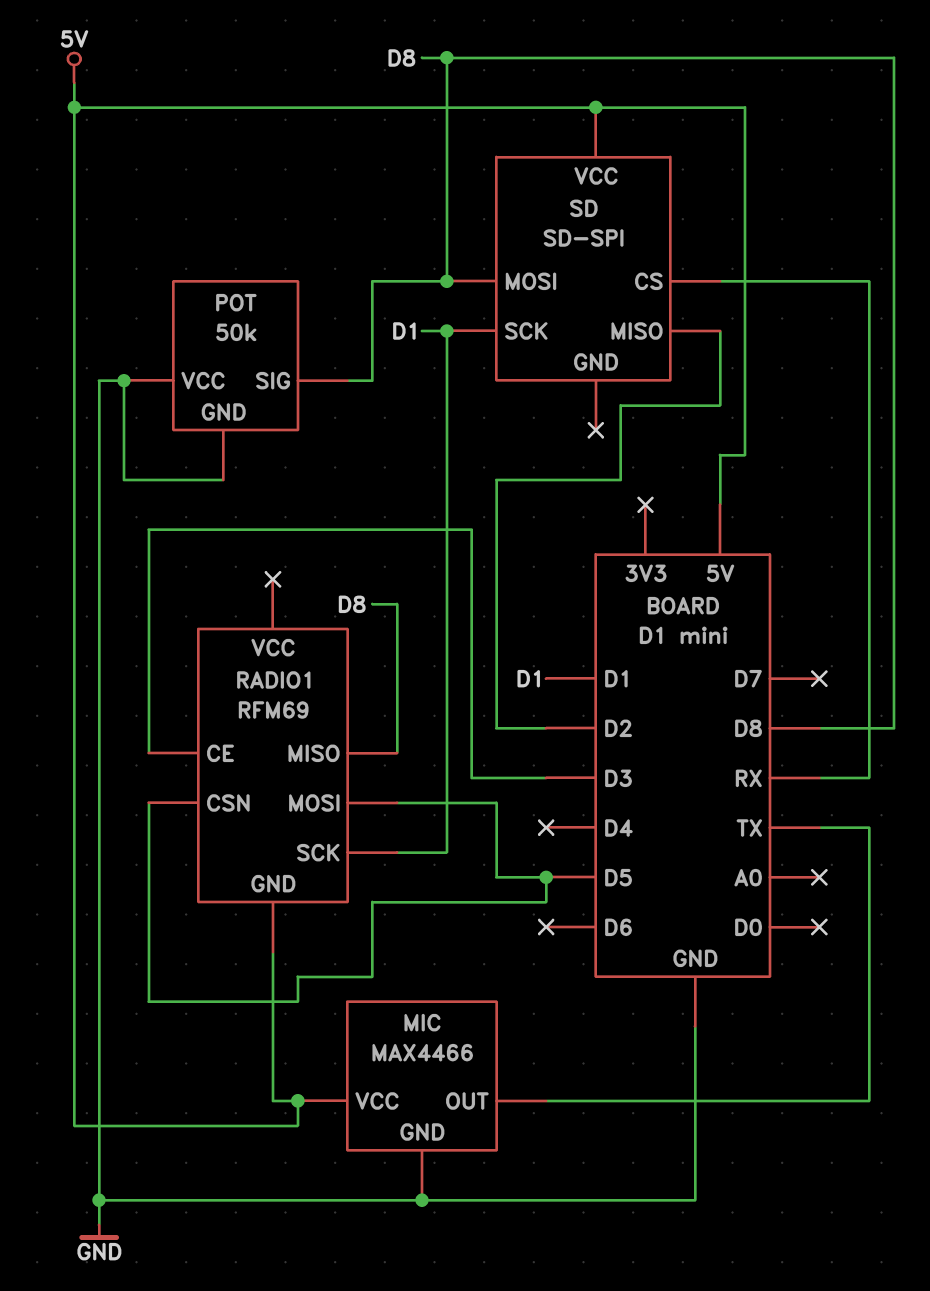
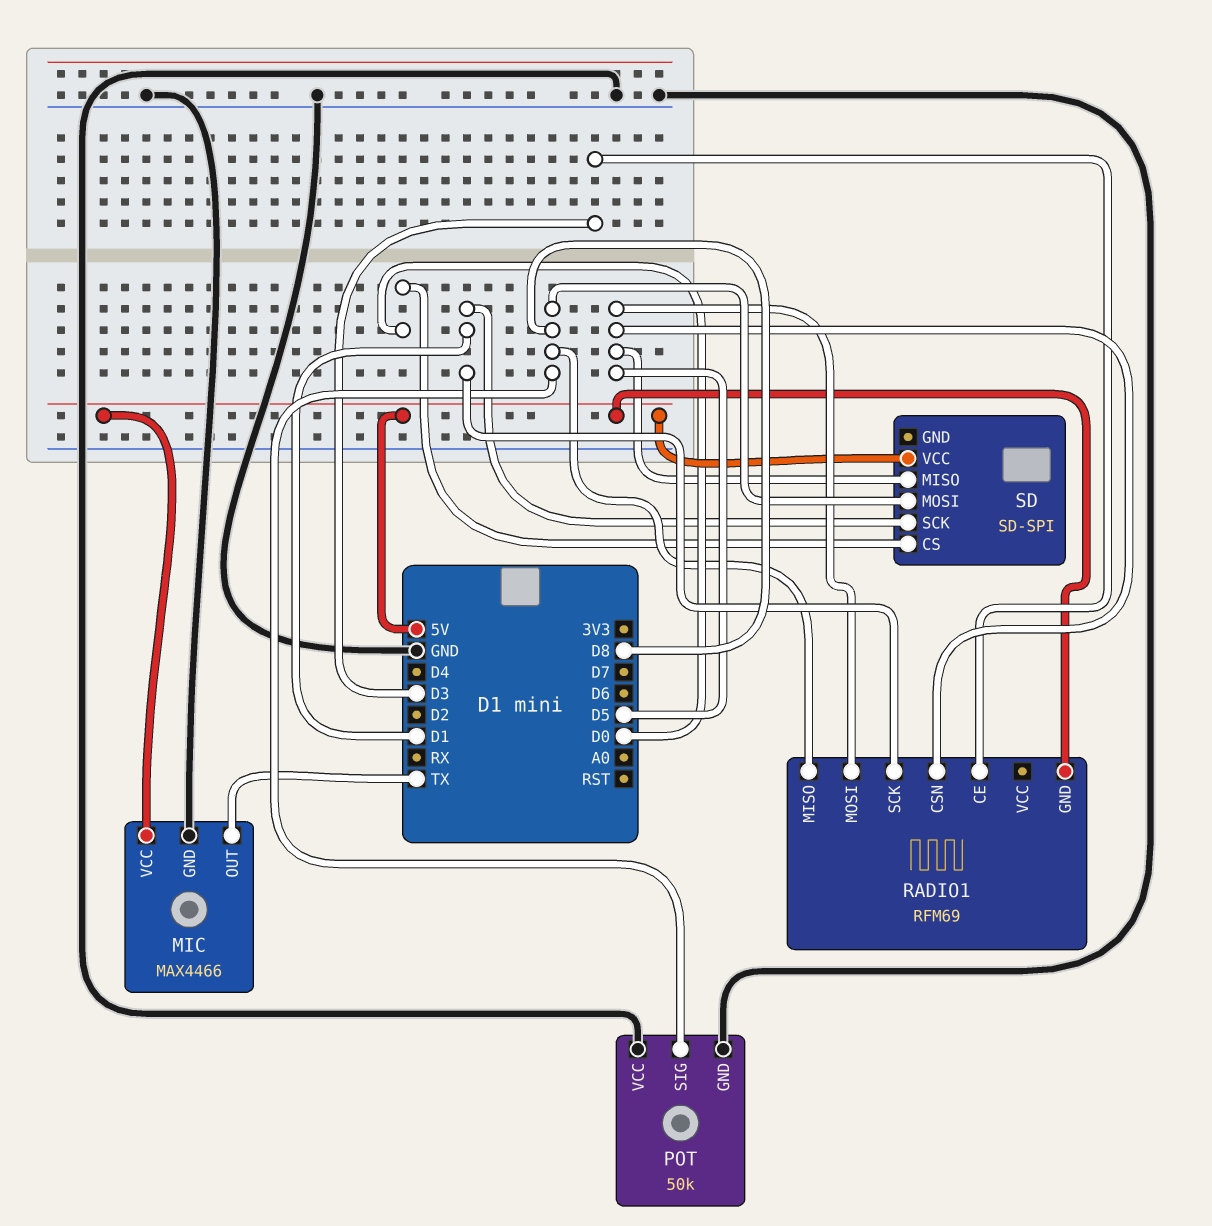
SD pin CS: RX -> D0
SD pin MISO: D2 -> D5

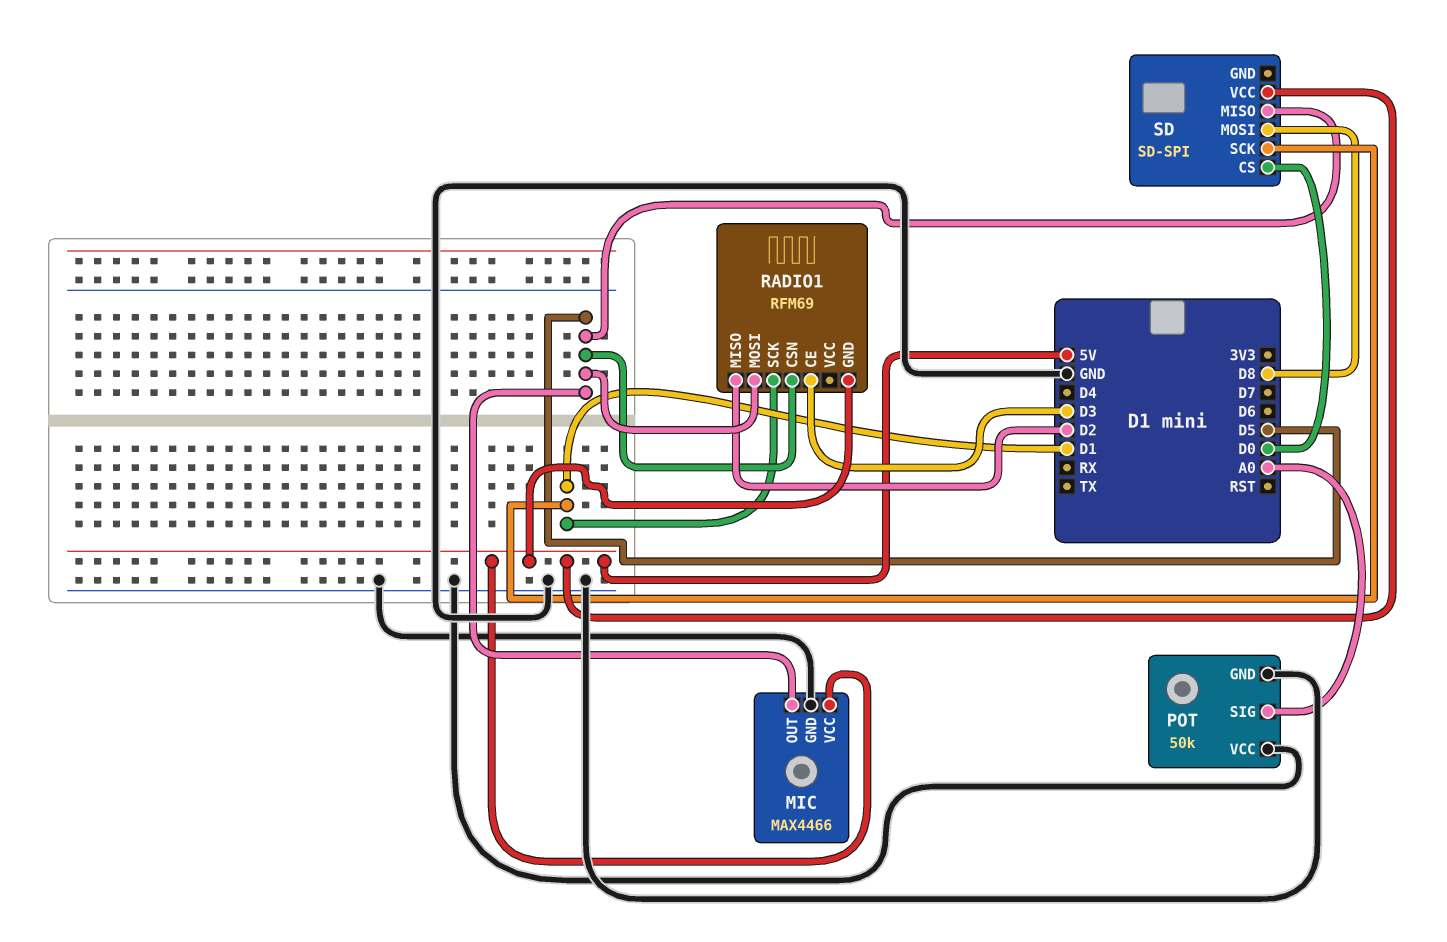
MIC pin OUT: TX -> D5
POT pin SIG: D8 -> A0
RADIO1 pin MISO: D8 -> D2

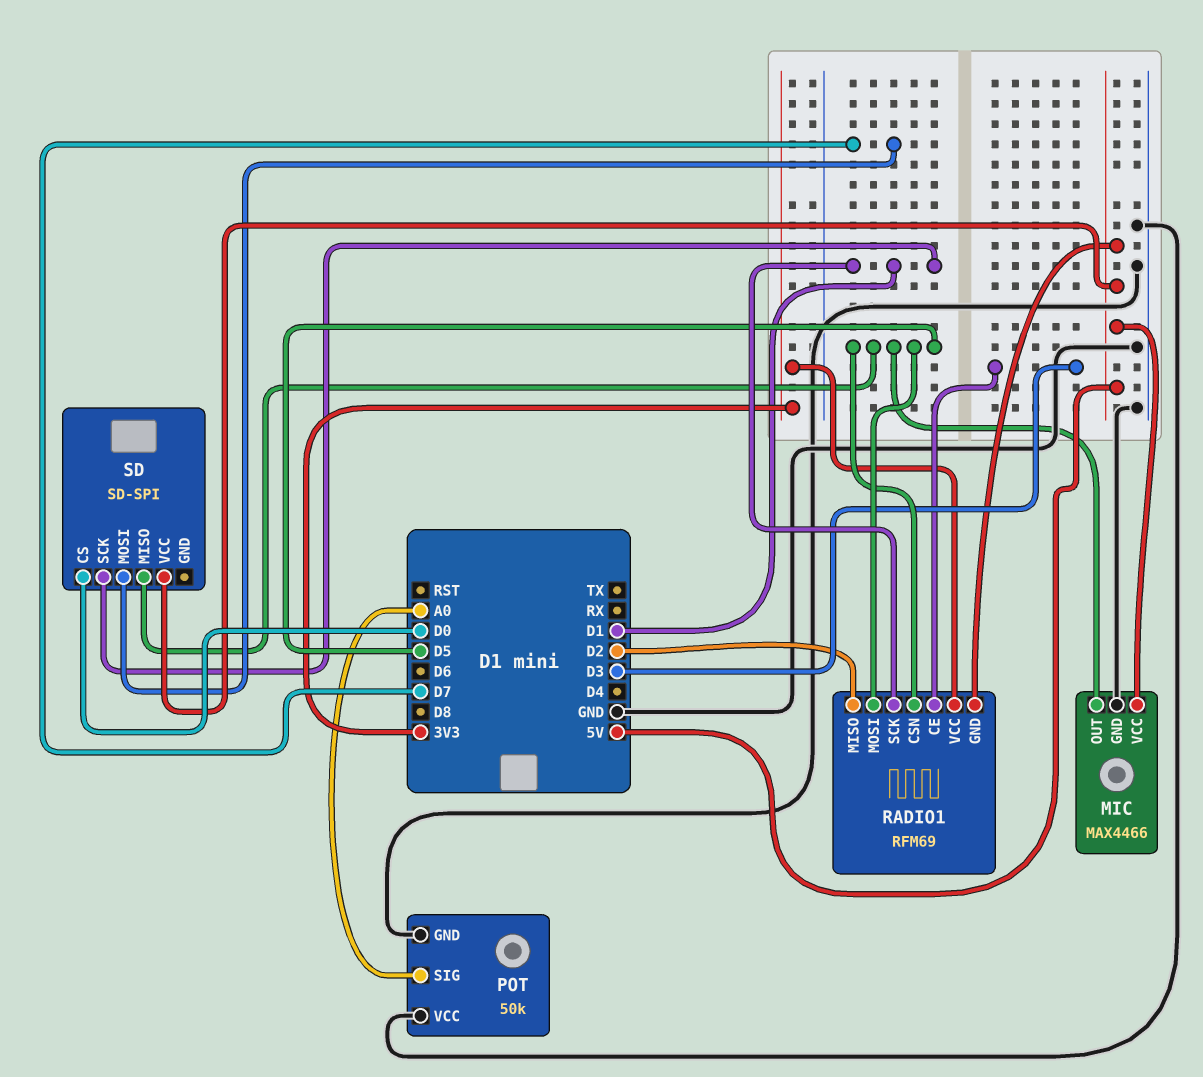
RADIO1 pin VCC: none -> 3V3
SD pin MOSI: D8 -> D7

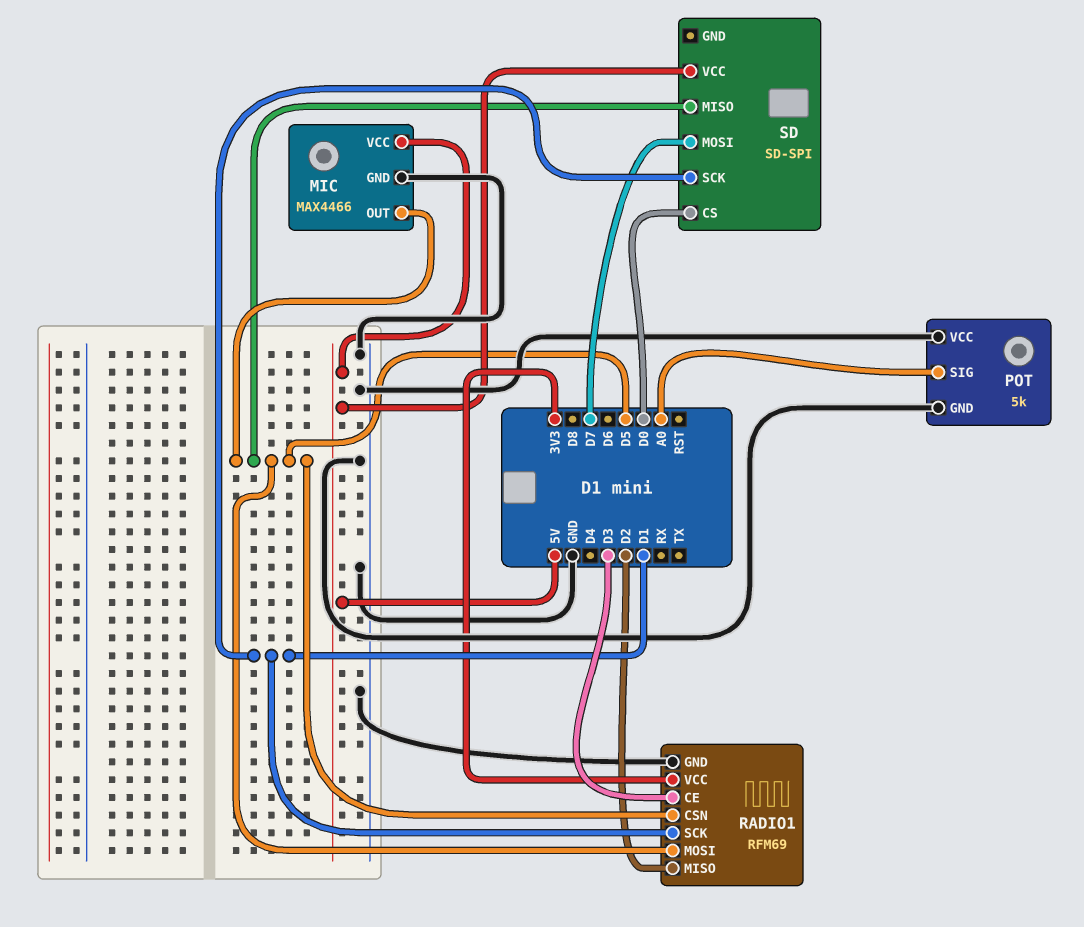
POT: 50k -> 5k
RADIO1 pin GND: 5V -> GND

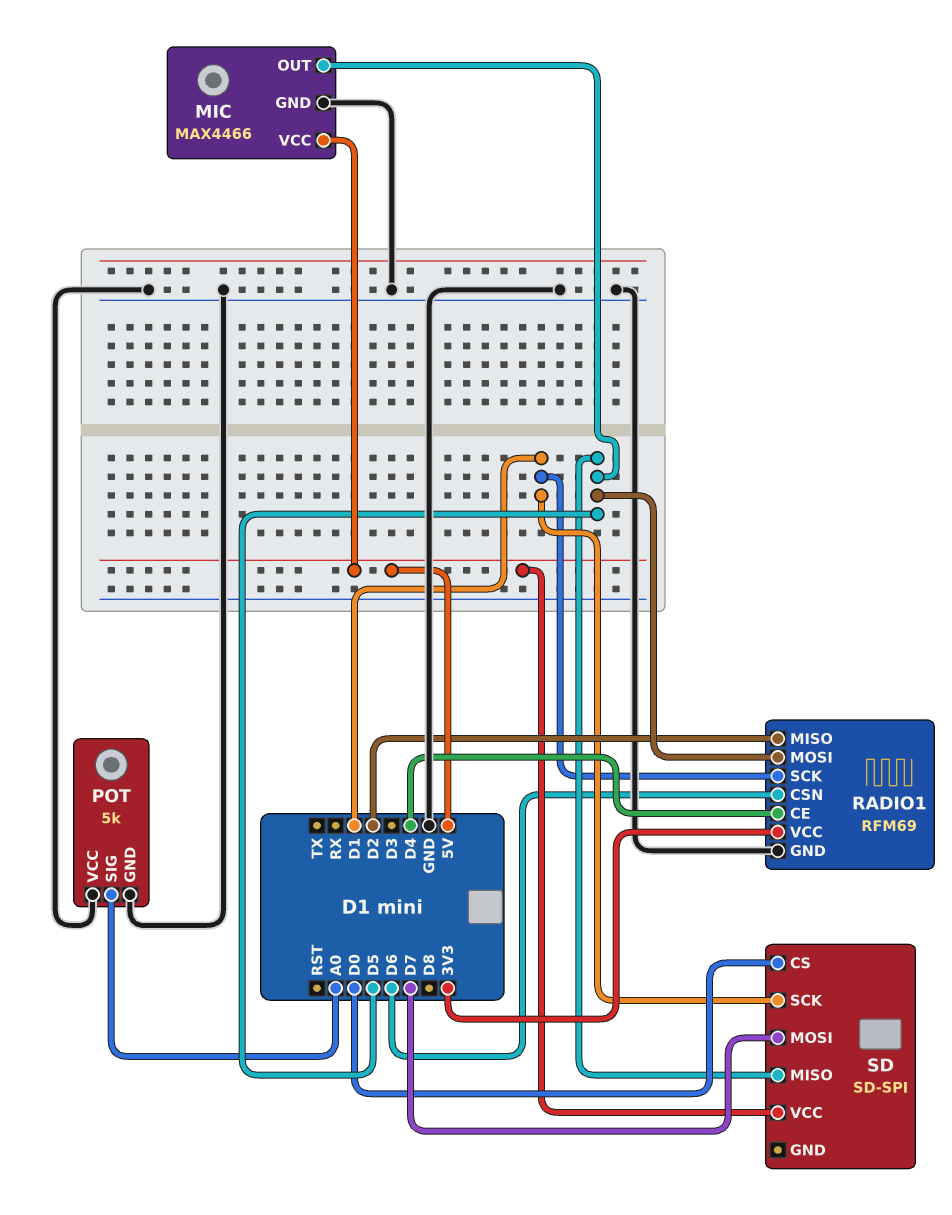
RADIO1 pin CE: D3 -> D4
RADIO1 pin CSN: D5 -> D6

